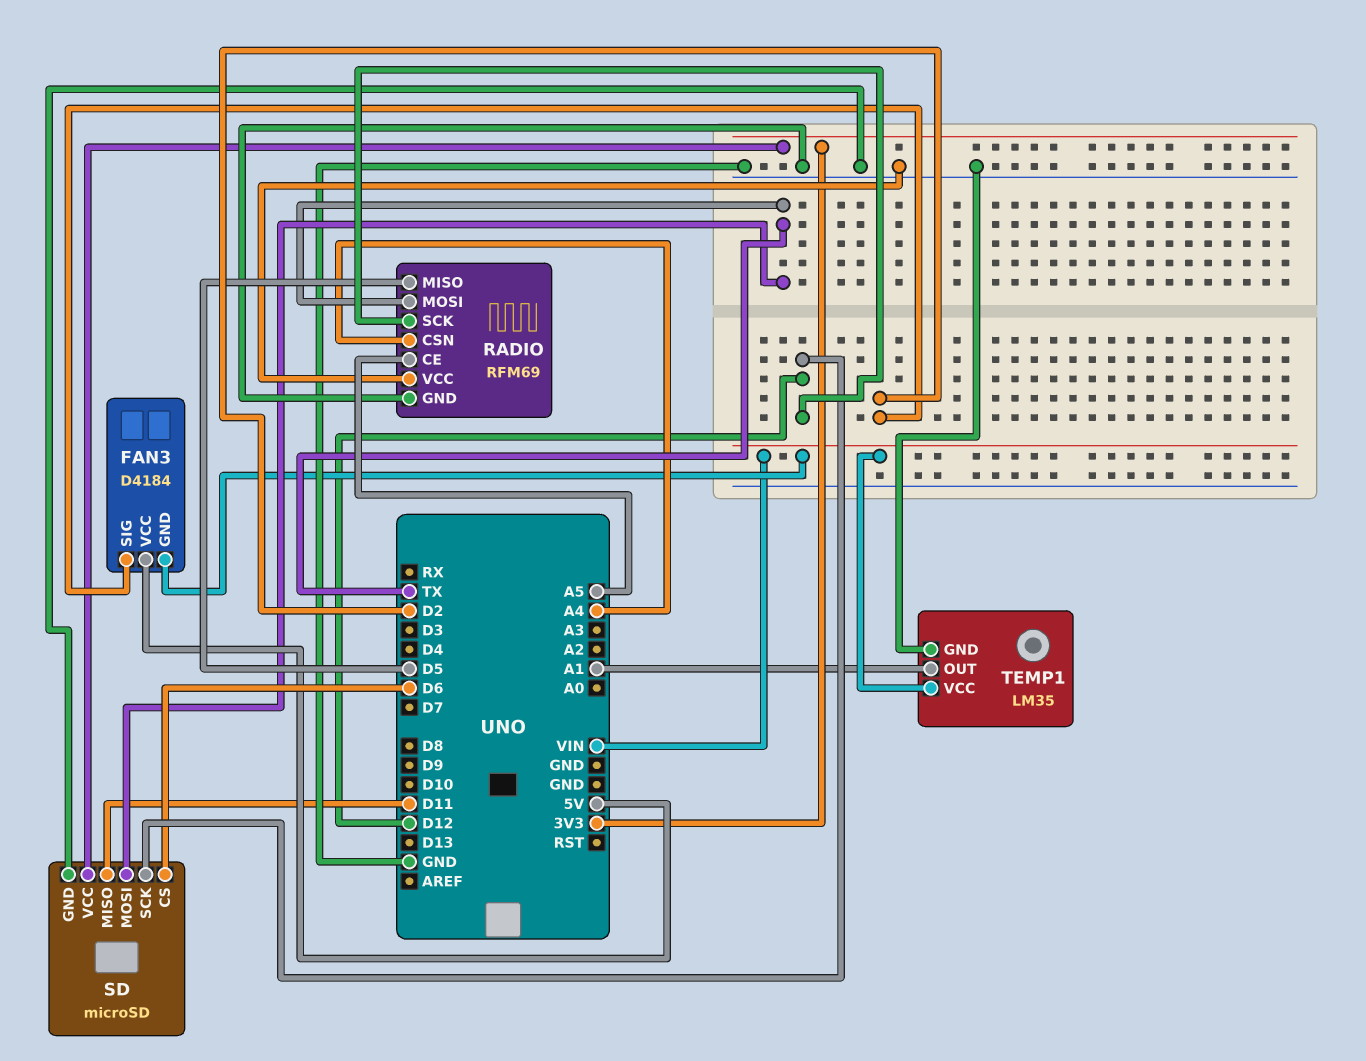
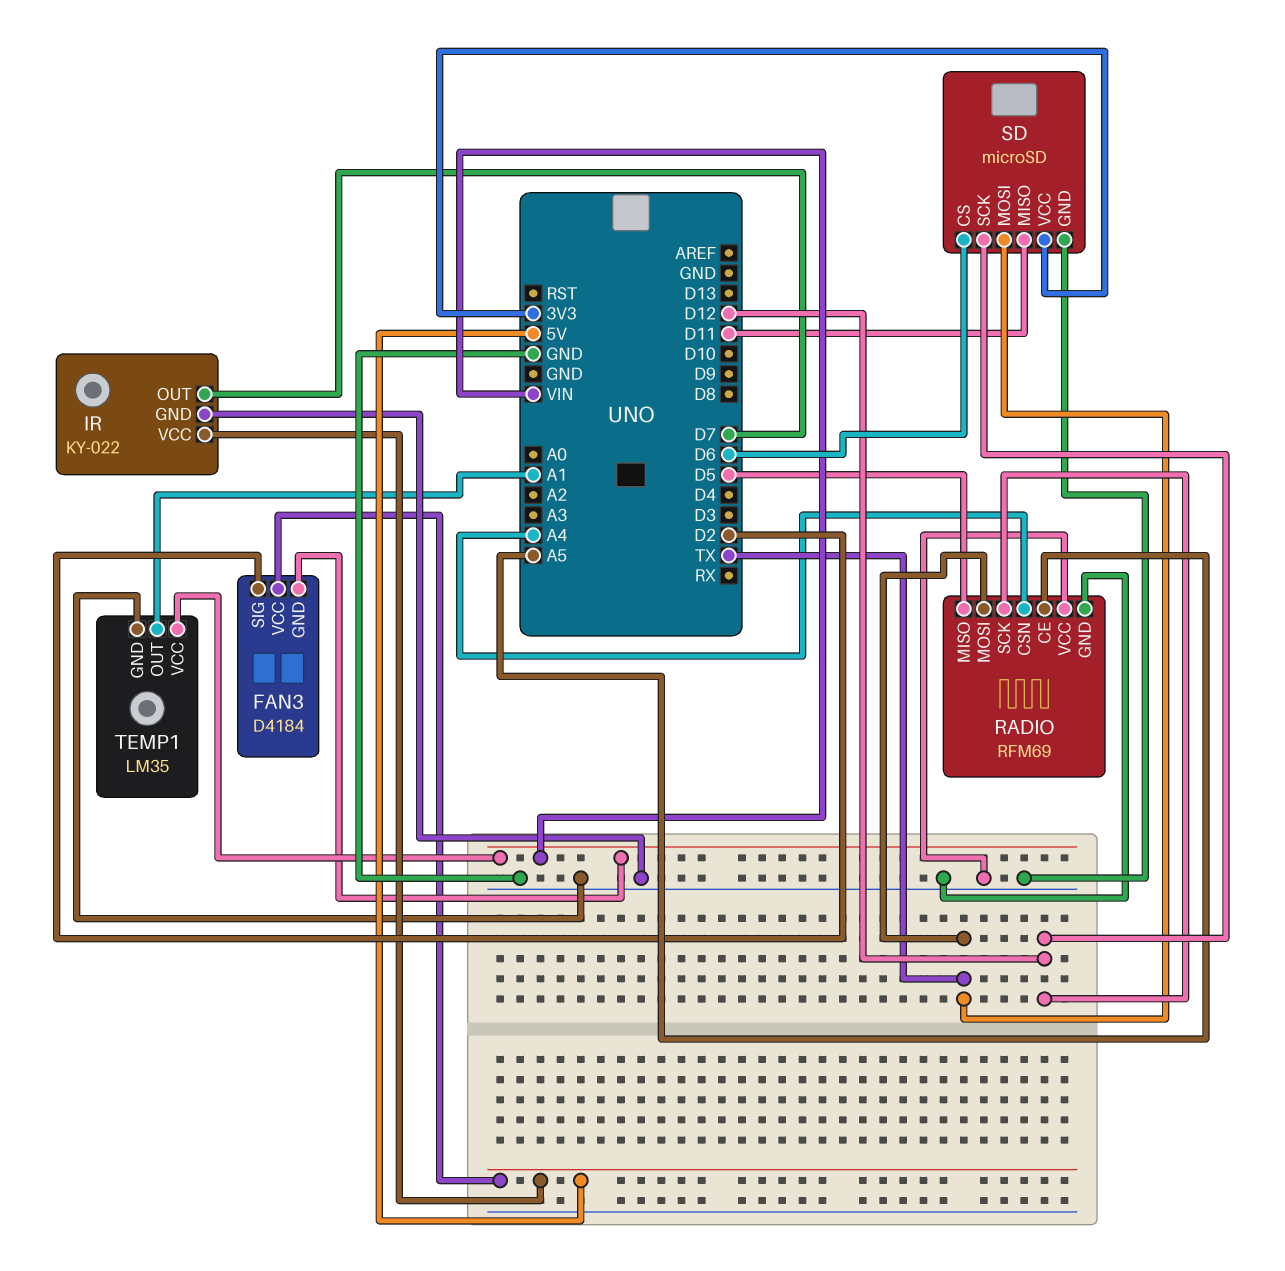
IR: none -> KY-022
IR pin GND: none -> GND
IR pin OUT: none -> D7
IR pin VCC: none -> 5V

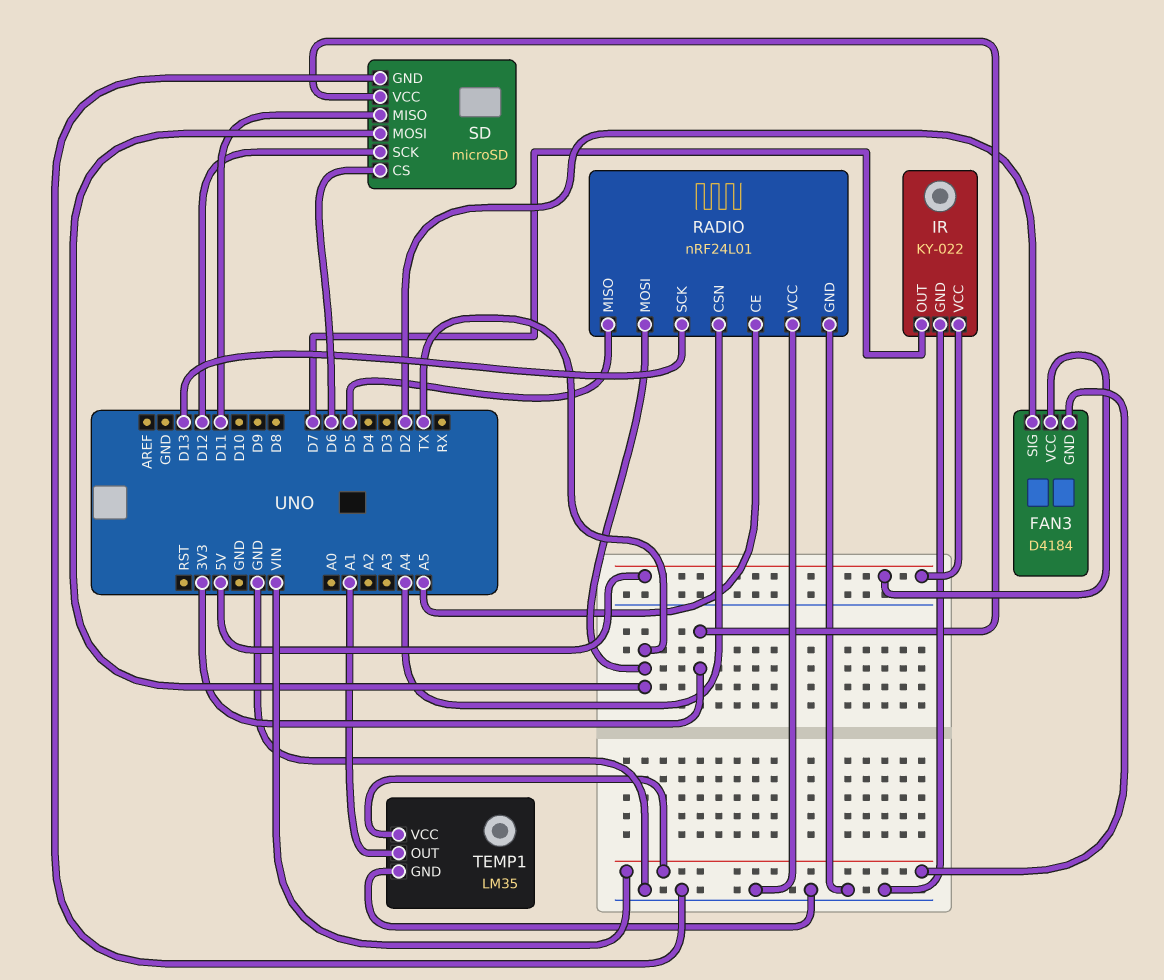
RADIO: RFM69 -> nRF24L01
RADIO pin SCK: D12 -> D13

